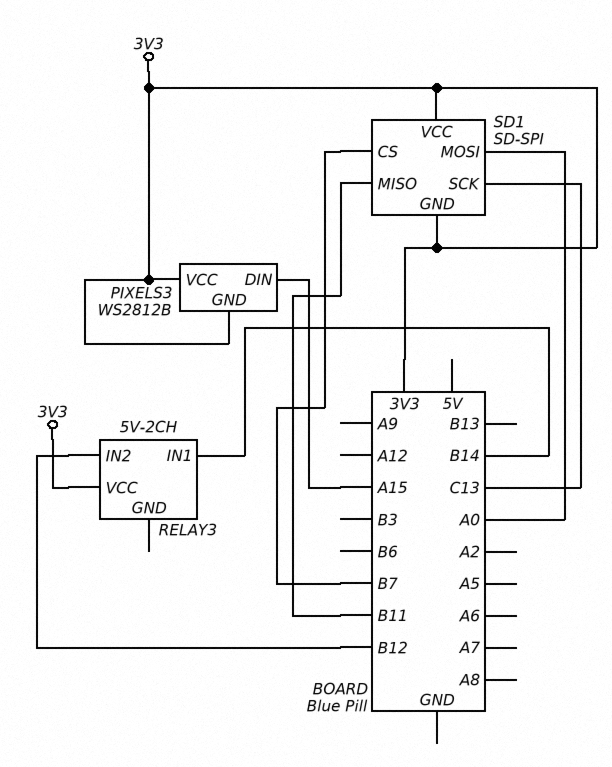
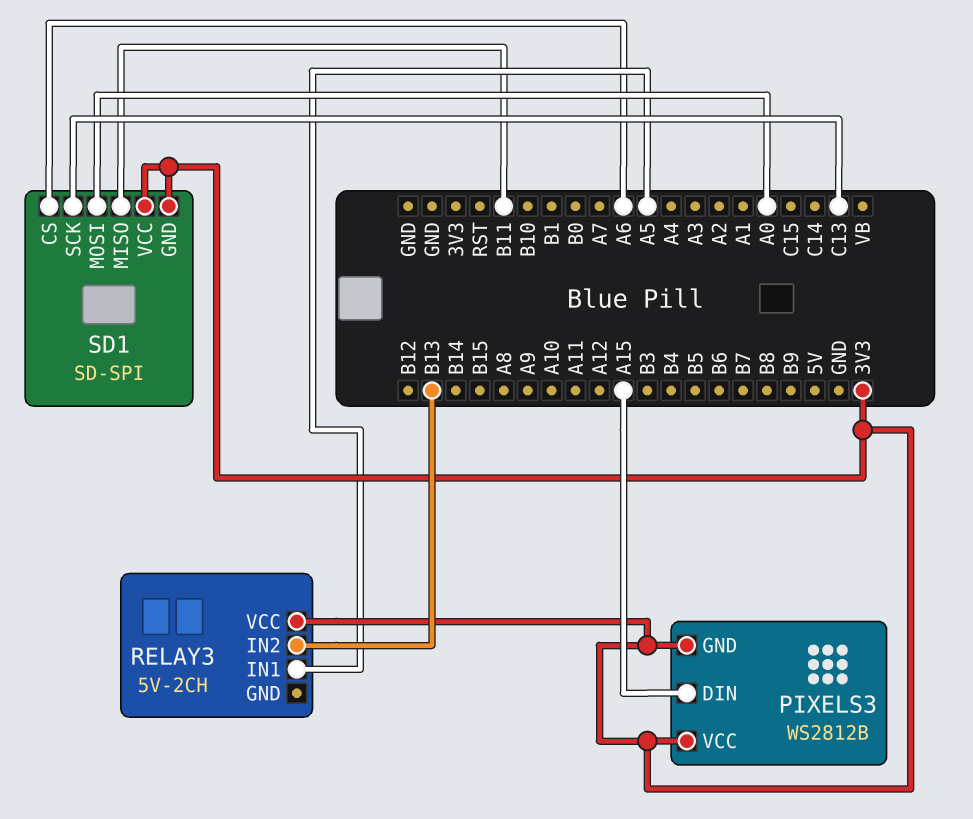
RELAY3 pin IN1: B14 -> A5
RELAY3 pin IN2: B12 -> B13
SD1 pin CS: B7 -> A6

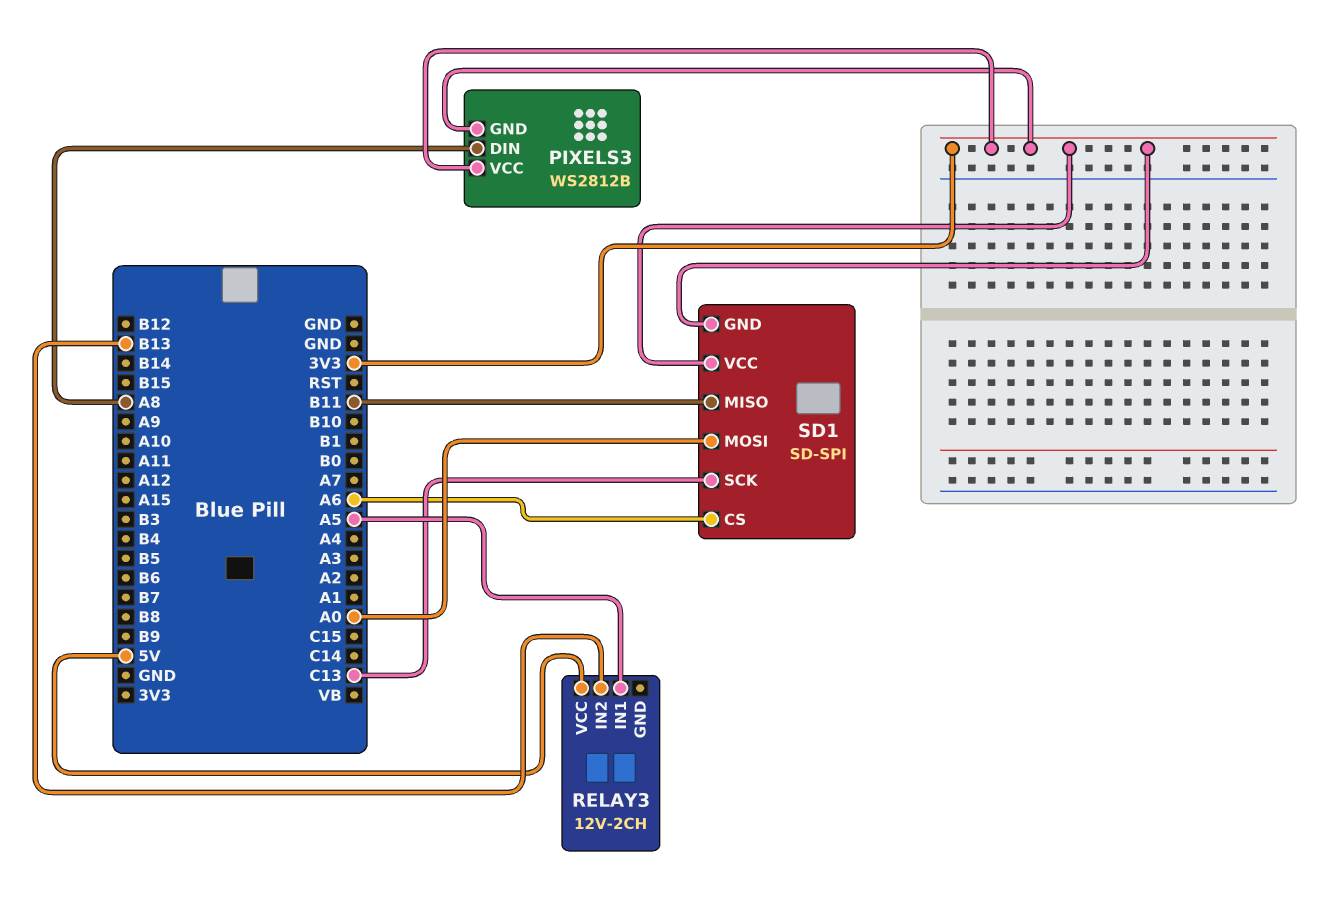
PIXELS3 pin DIN: A15 -> A8
RELAY3: 5V-2CH -> 12V-2CH
RELAY3 pin VCC: 3V3 -> 5V

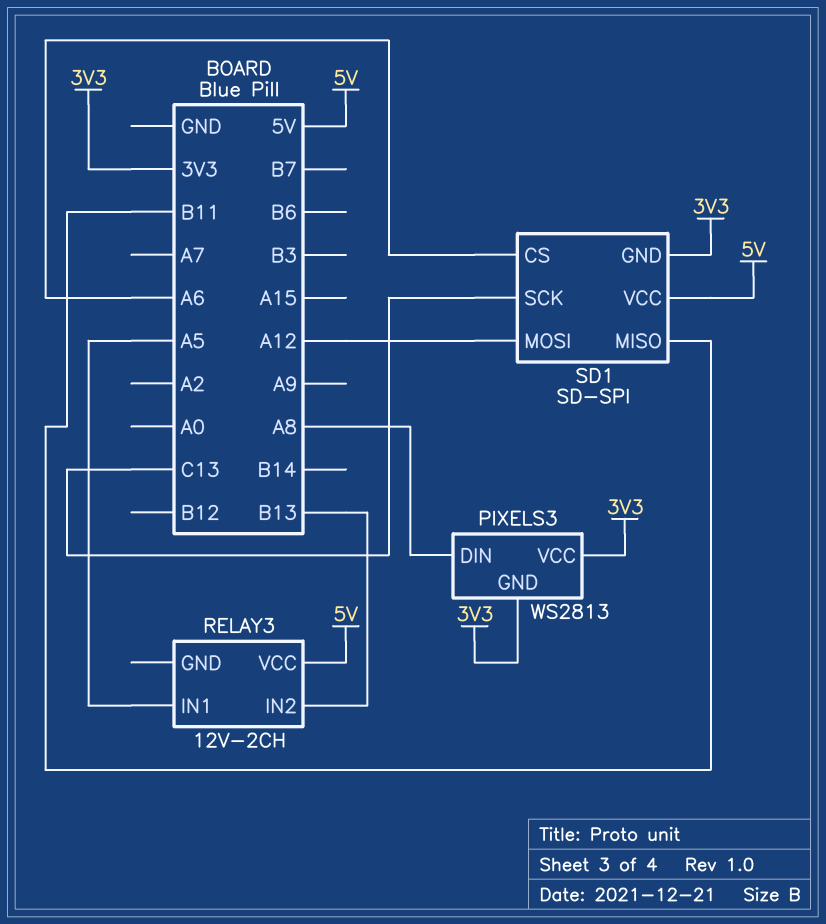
PIXELS3: WS2812B -> WS2813
SD1 pin MOSI: A0 -> A12
SD1 pin VCC: 3V3 -> 5V

